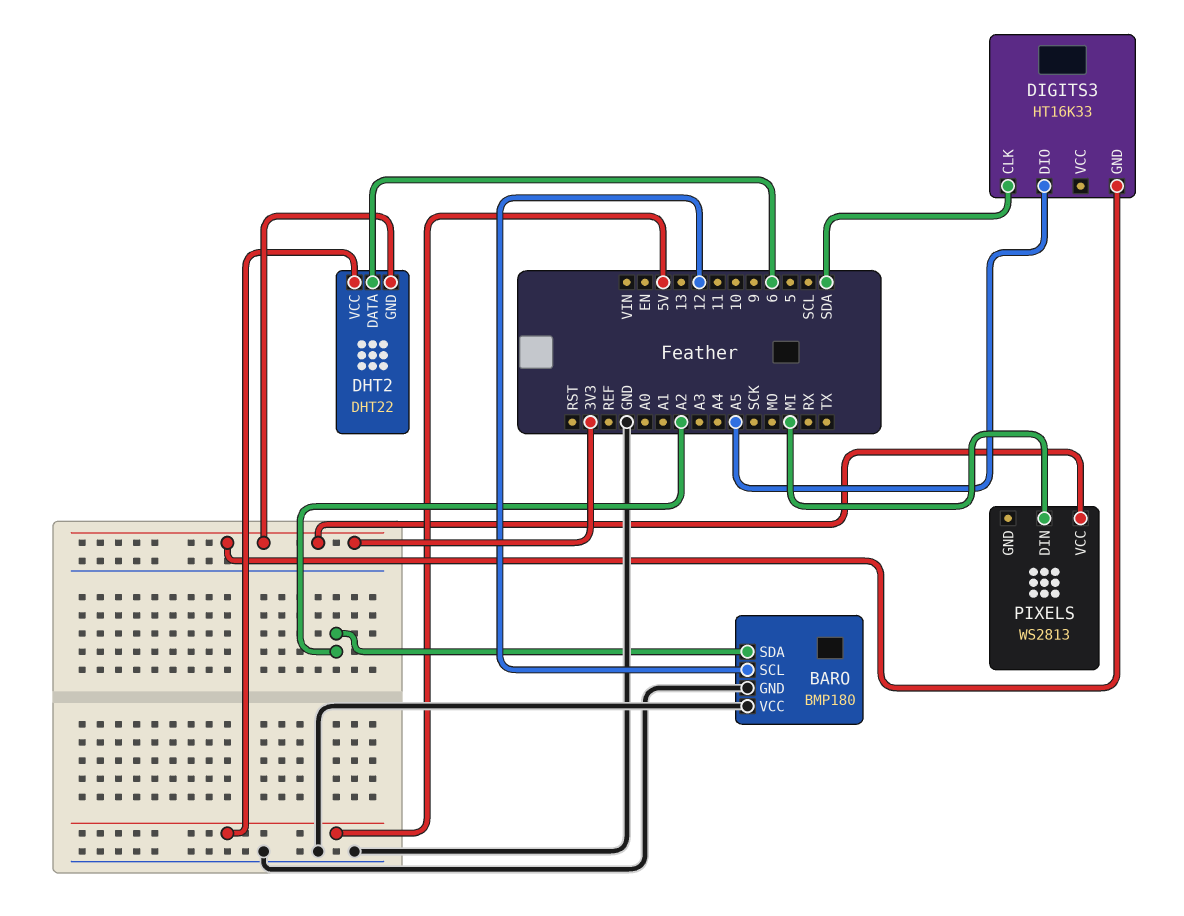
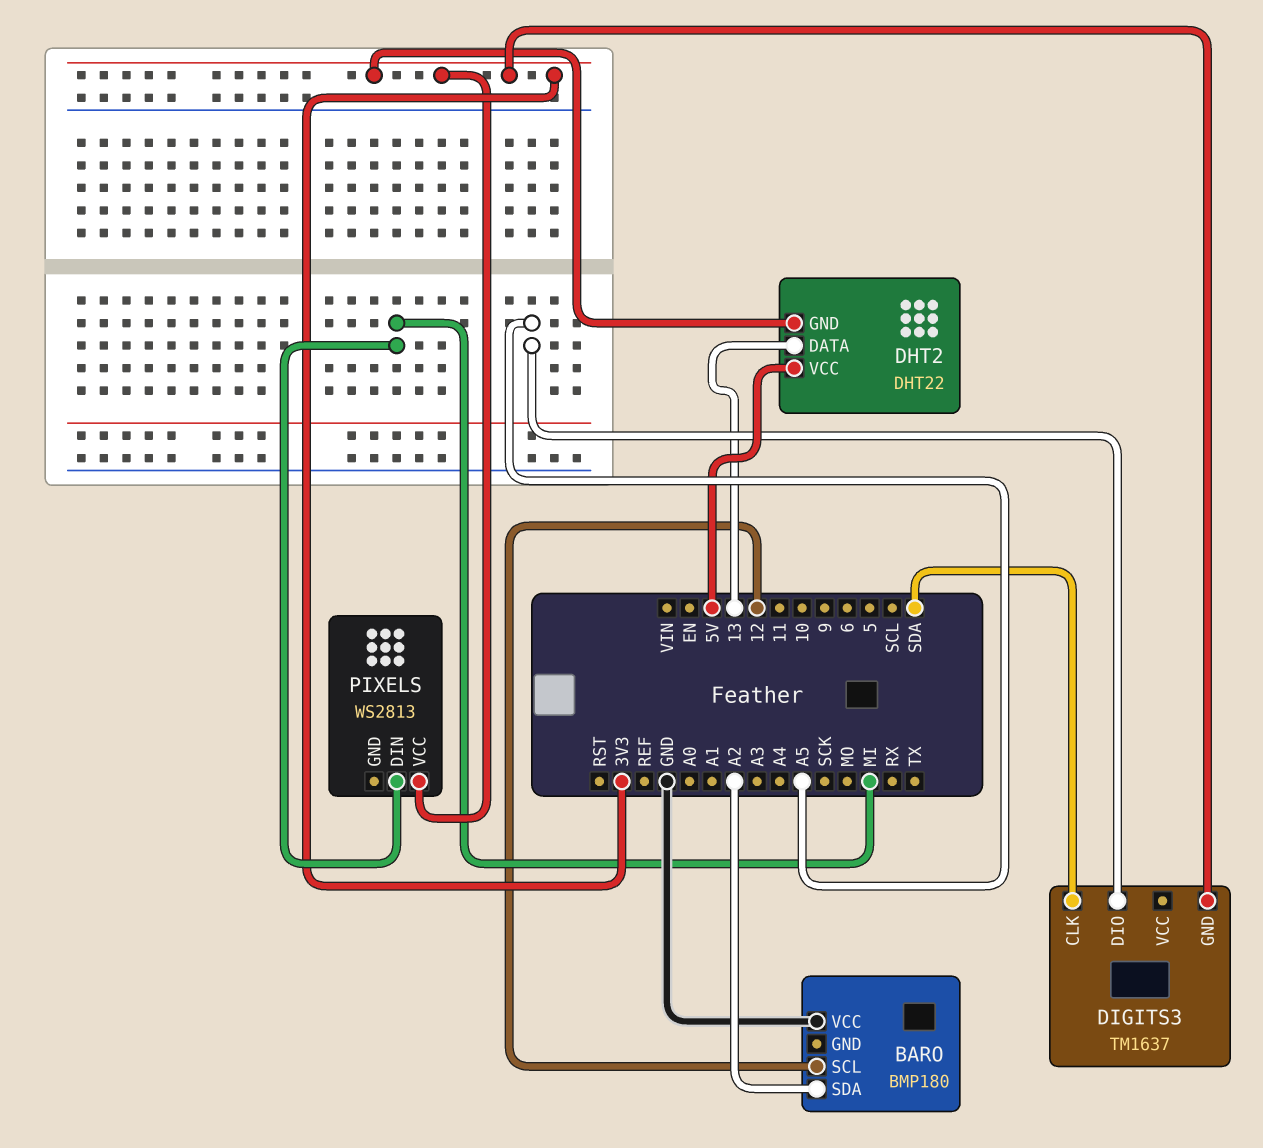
BARO pin GND: GND -> none
DHT2 pin DATA: 6 -> 13
DIGITS3: HT16K33 -> TM1637

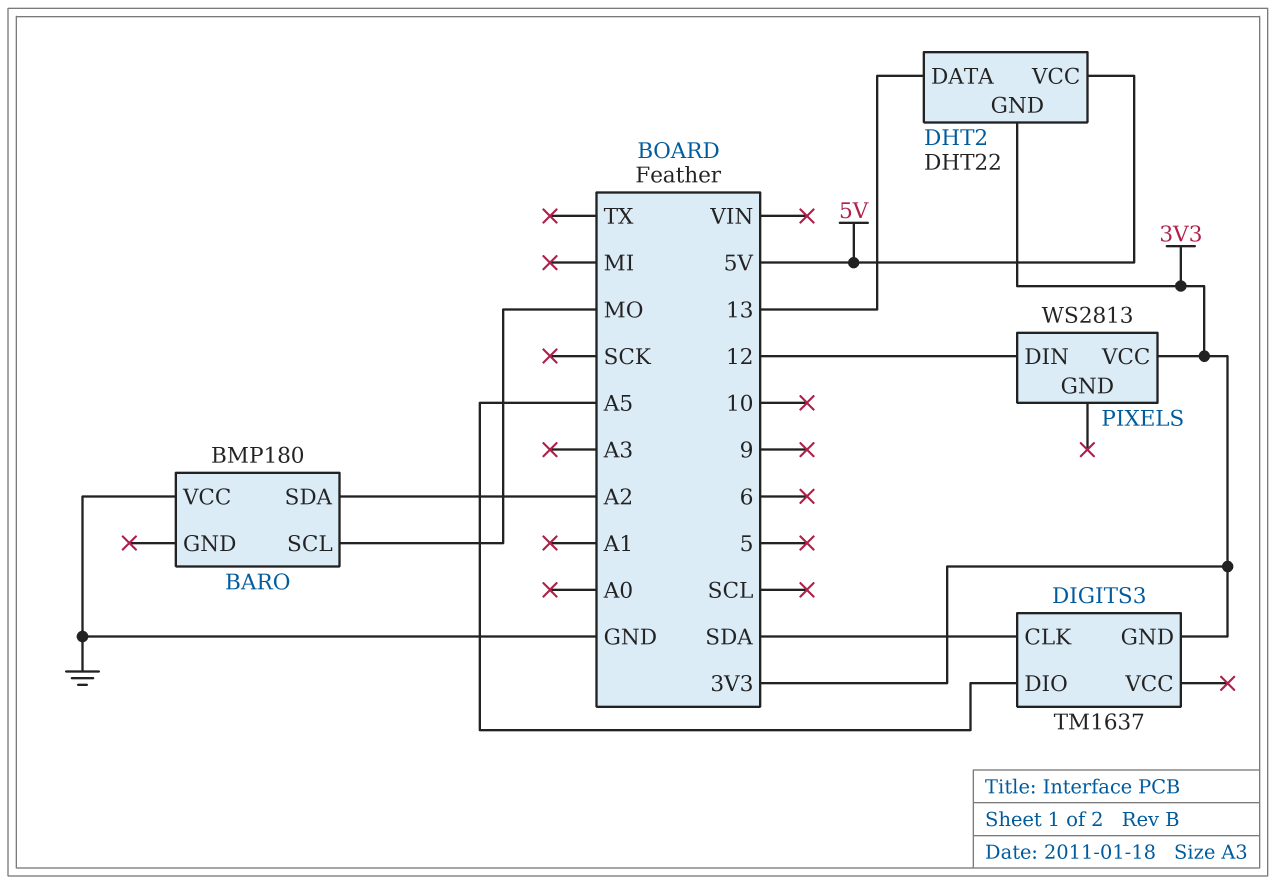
BARO pin SCL: 12 -> MO
PIXELS pin DIN: MI -> 12

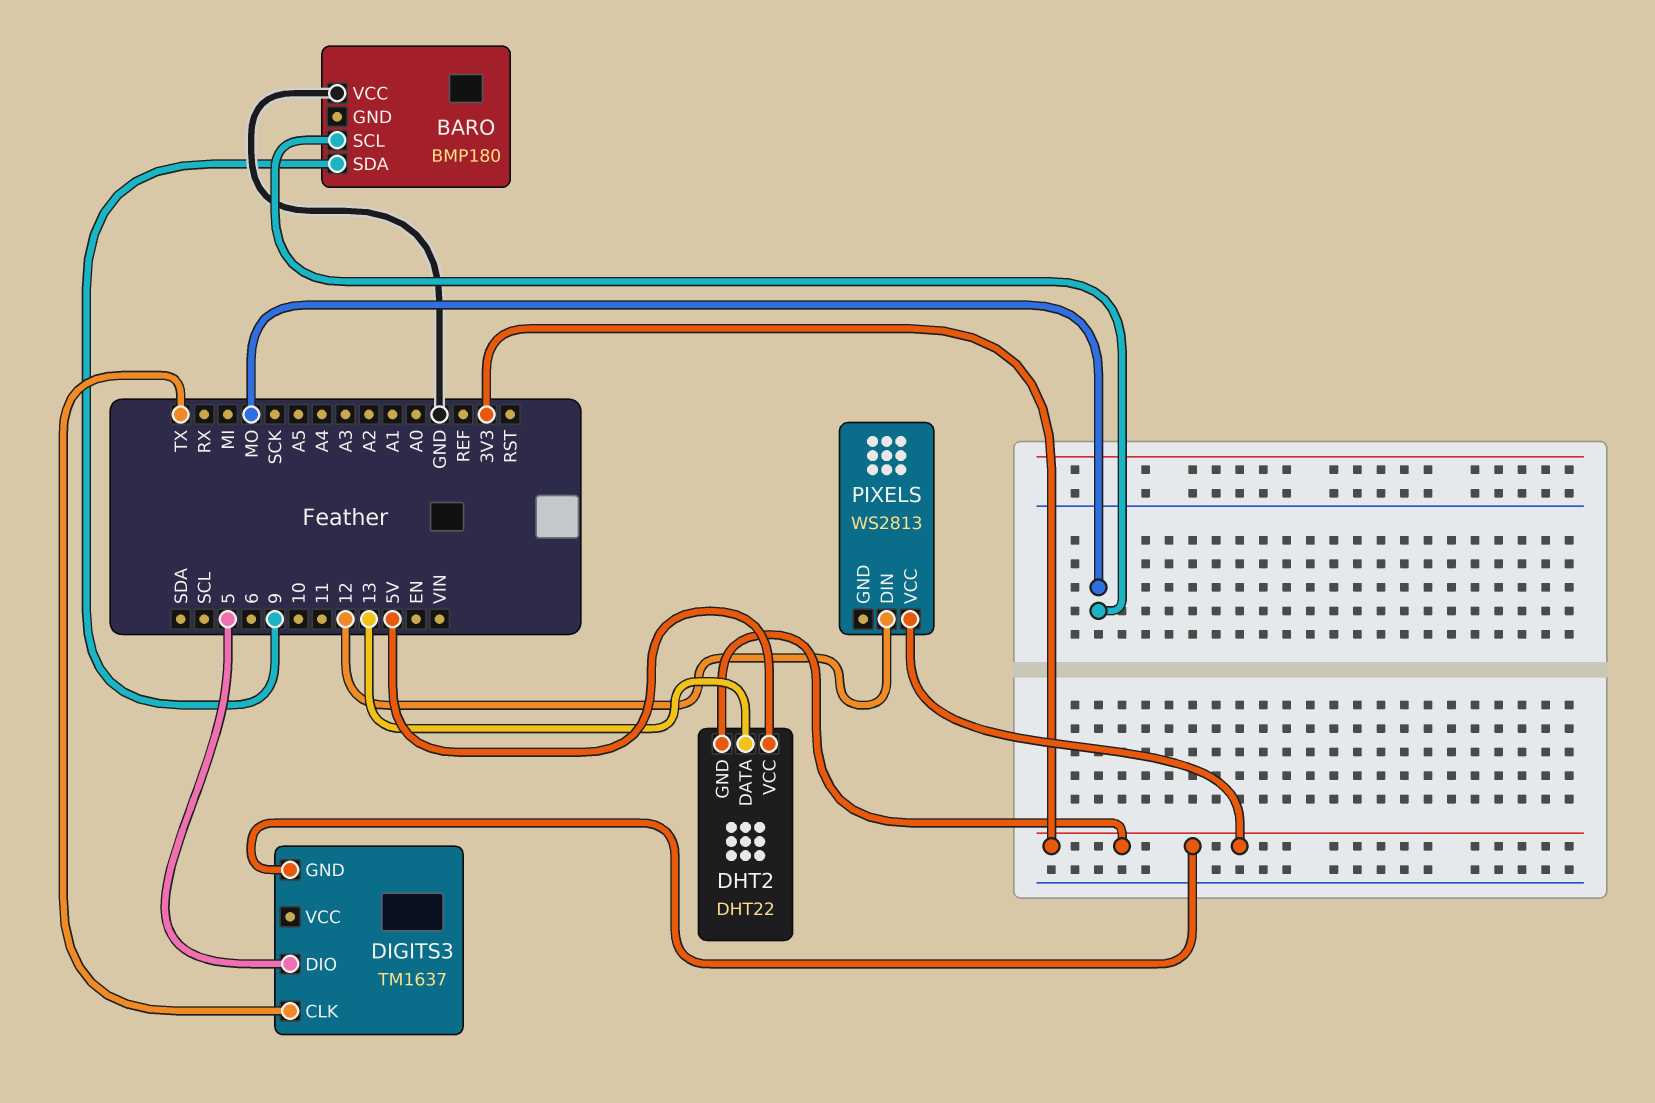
BARO pin SDA: A2 -> 9
DIGITS3 pin CLK: SDA -> TX
DIGITS3 pin DIO: A5 -> 5

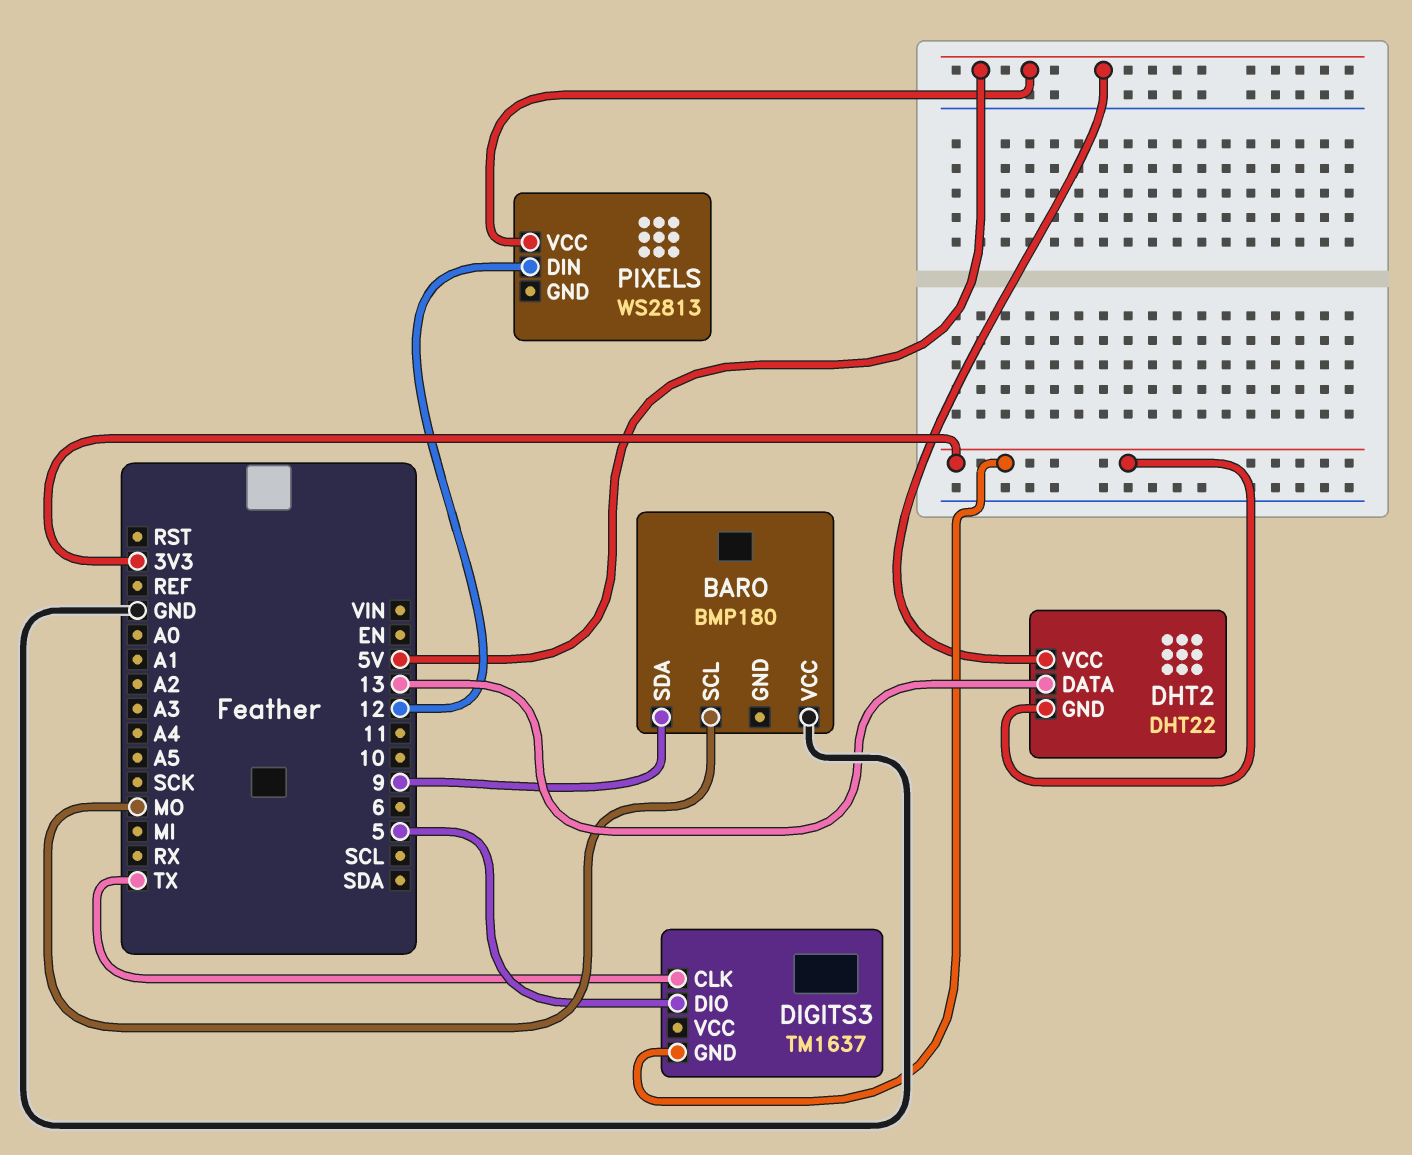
PIXELS pin VCC: 3V3 -> 5V

